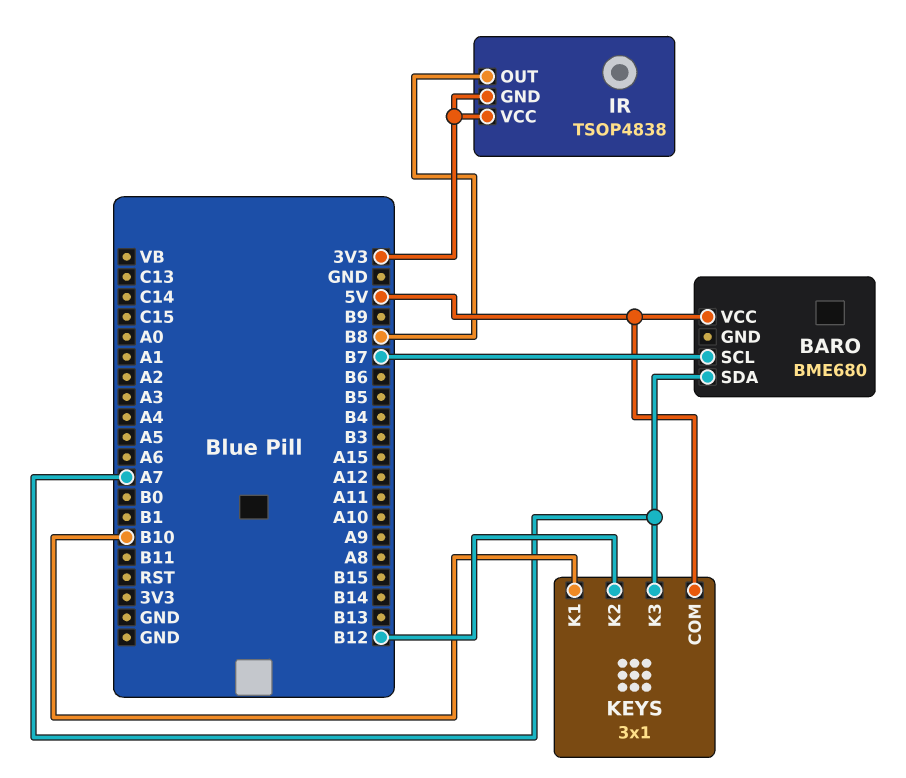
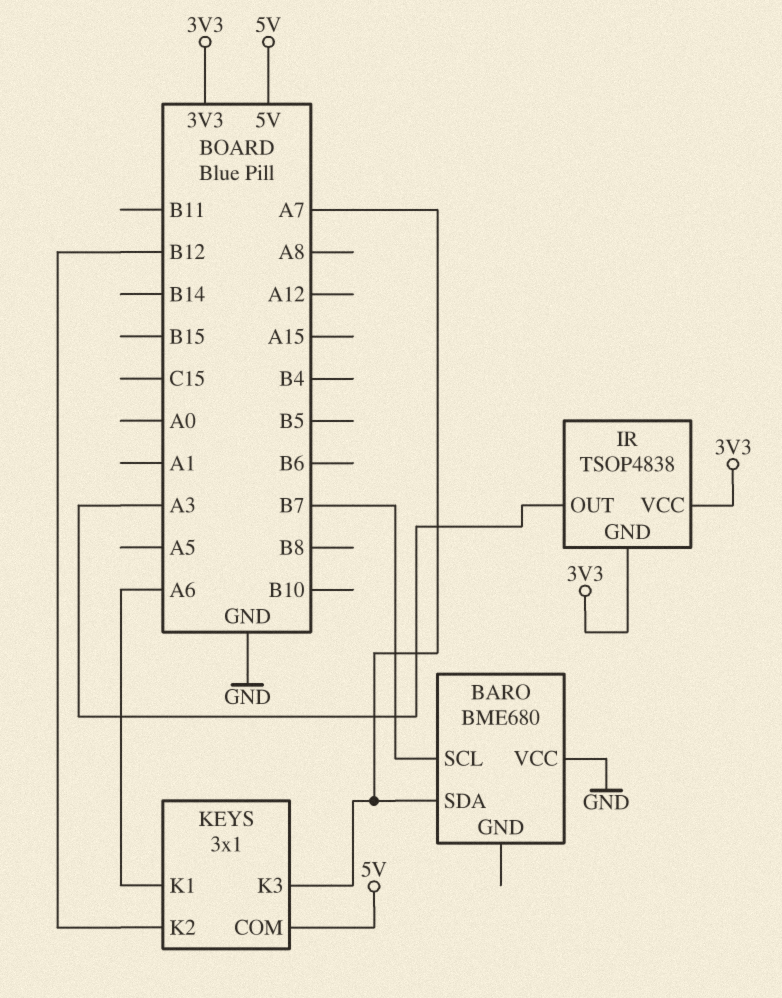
BARO pin VCC: 5V -> GND
IR pin OUT: B8 -> A3
KEYS pin K1: B10 -> A6

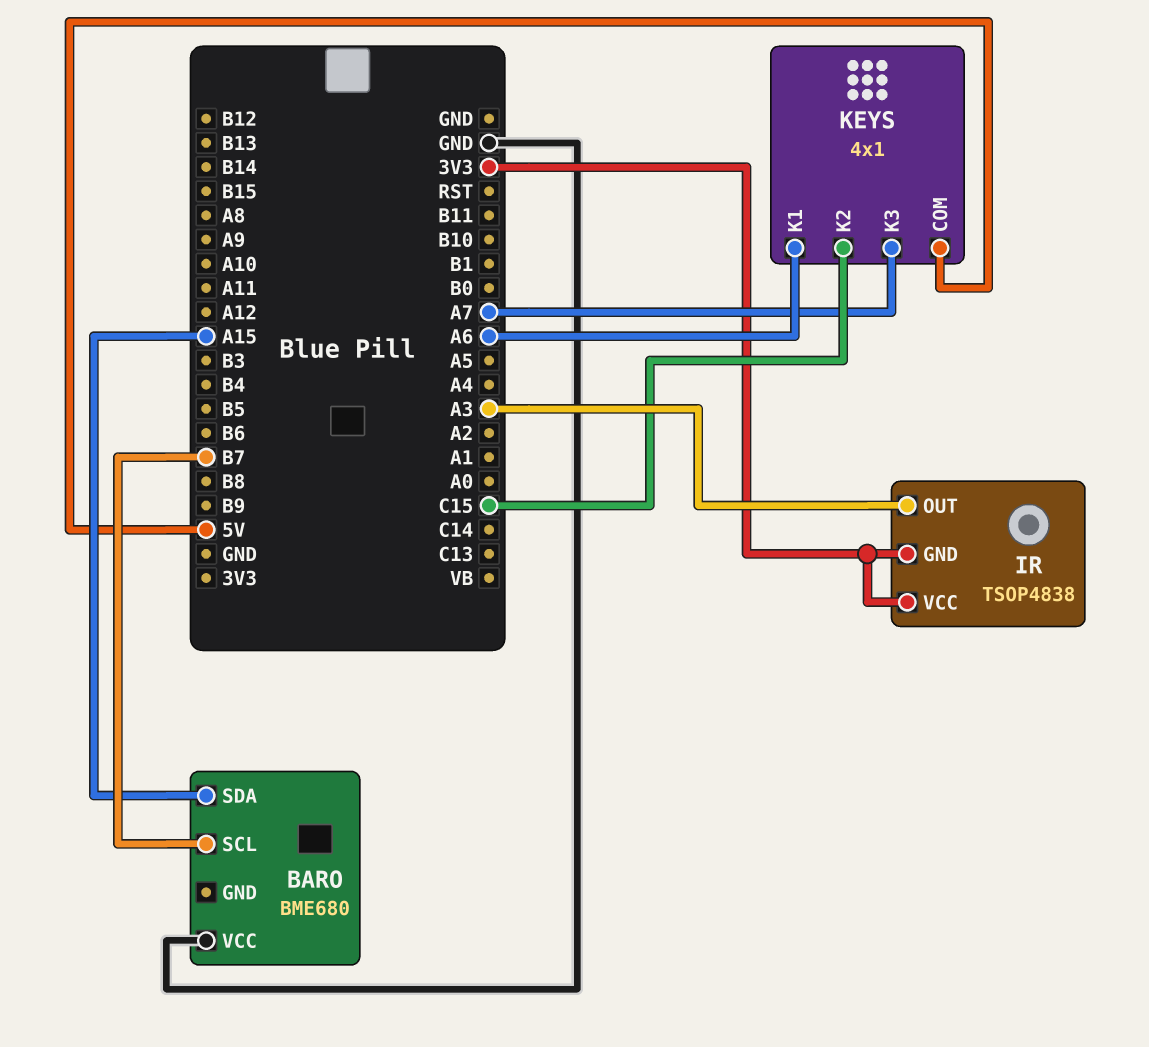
BARO pin SDA: A7 -> A15
KEYS: 3x1 -> 4x1
KEYS pin K2: B12 -> C15

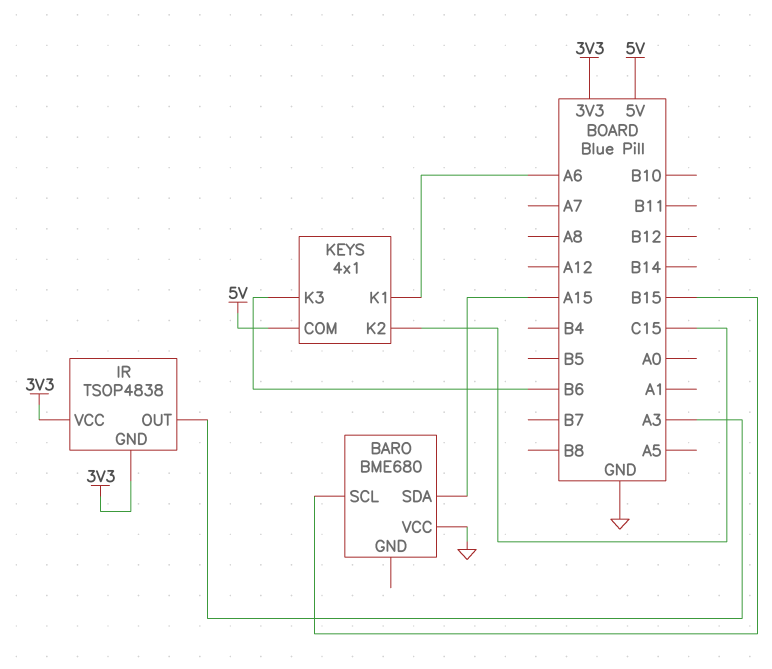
BARO pin SCL: B7 -> B15
KEYS pin K3: A7 -> B6

